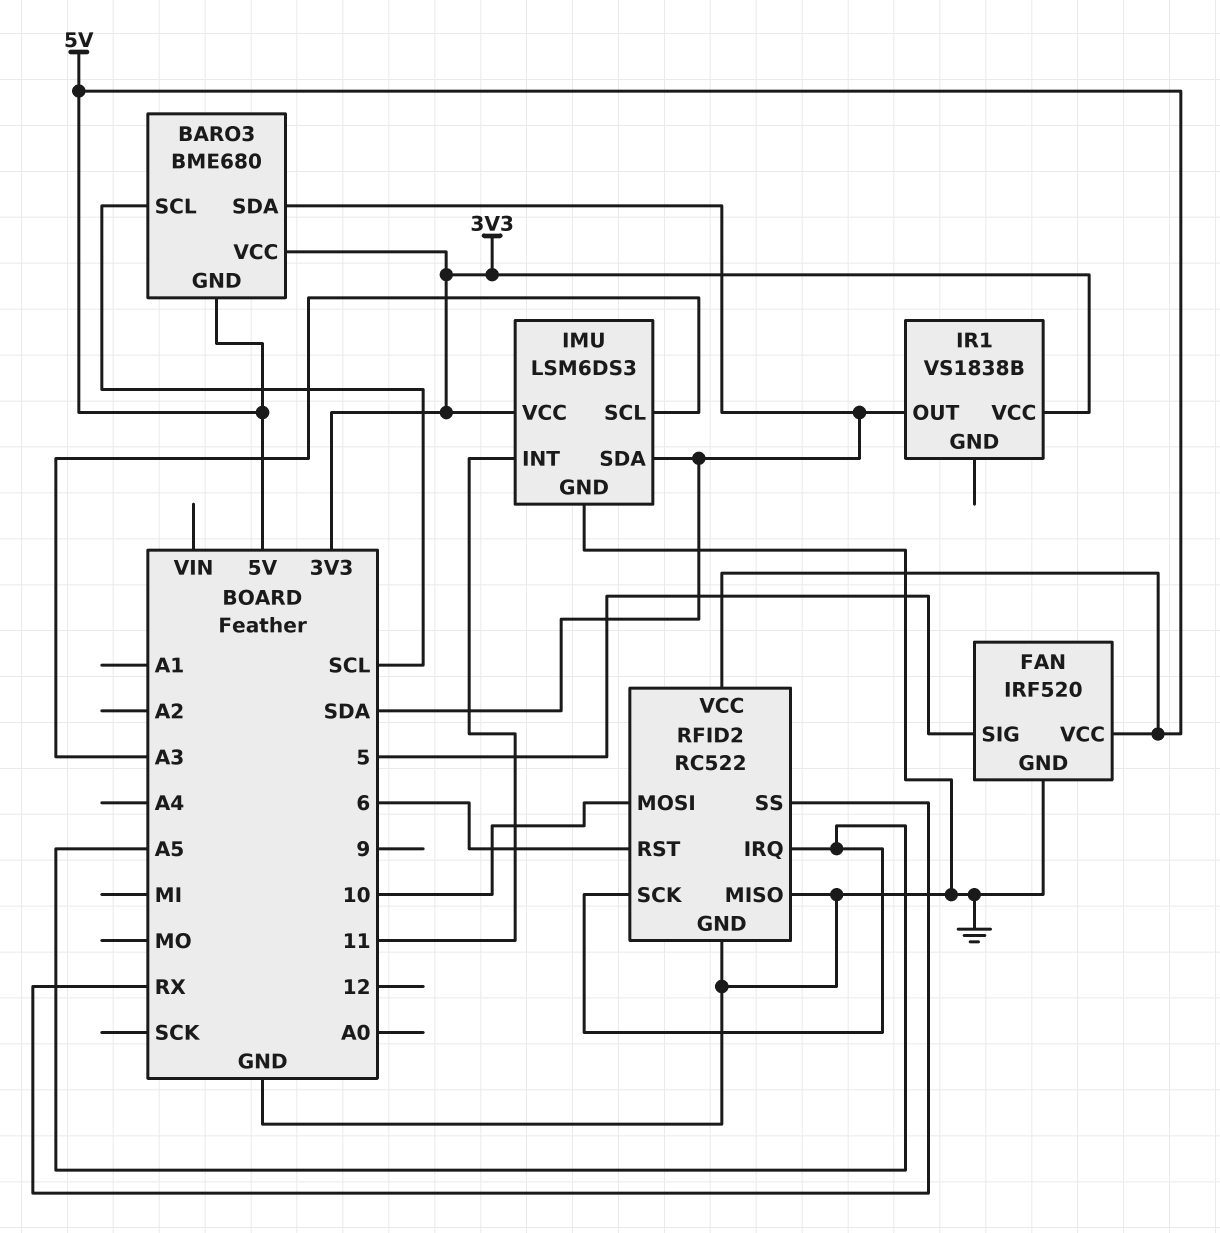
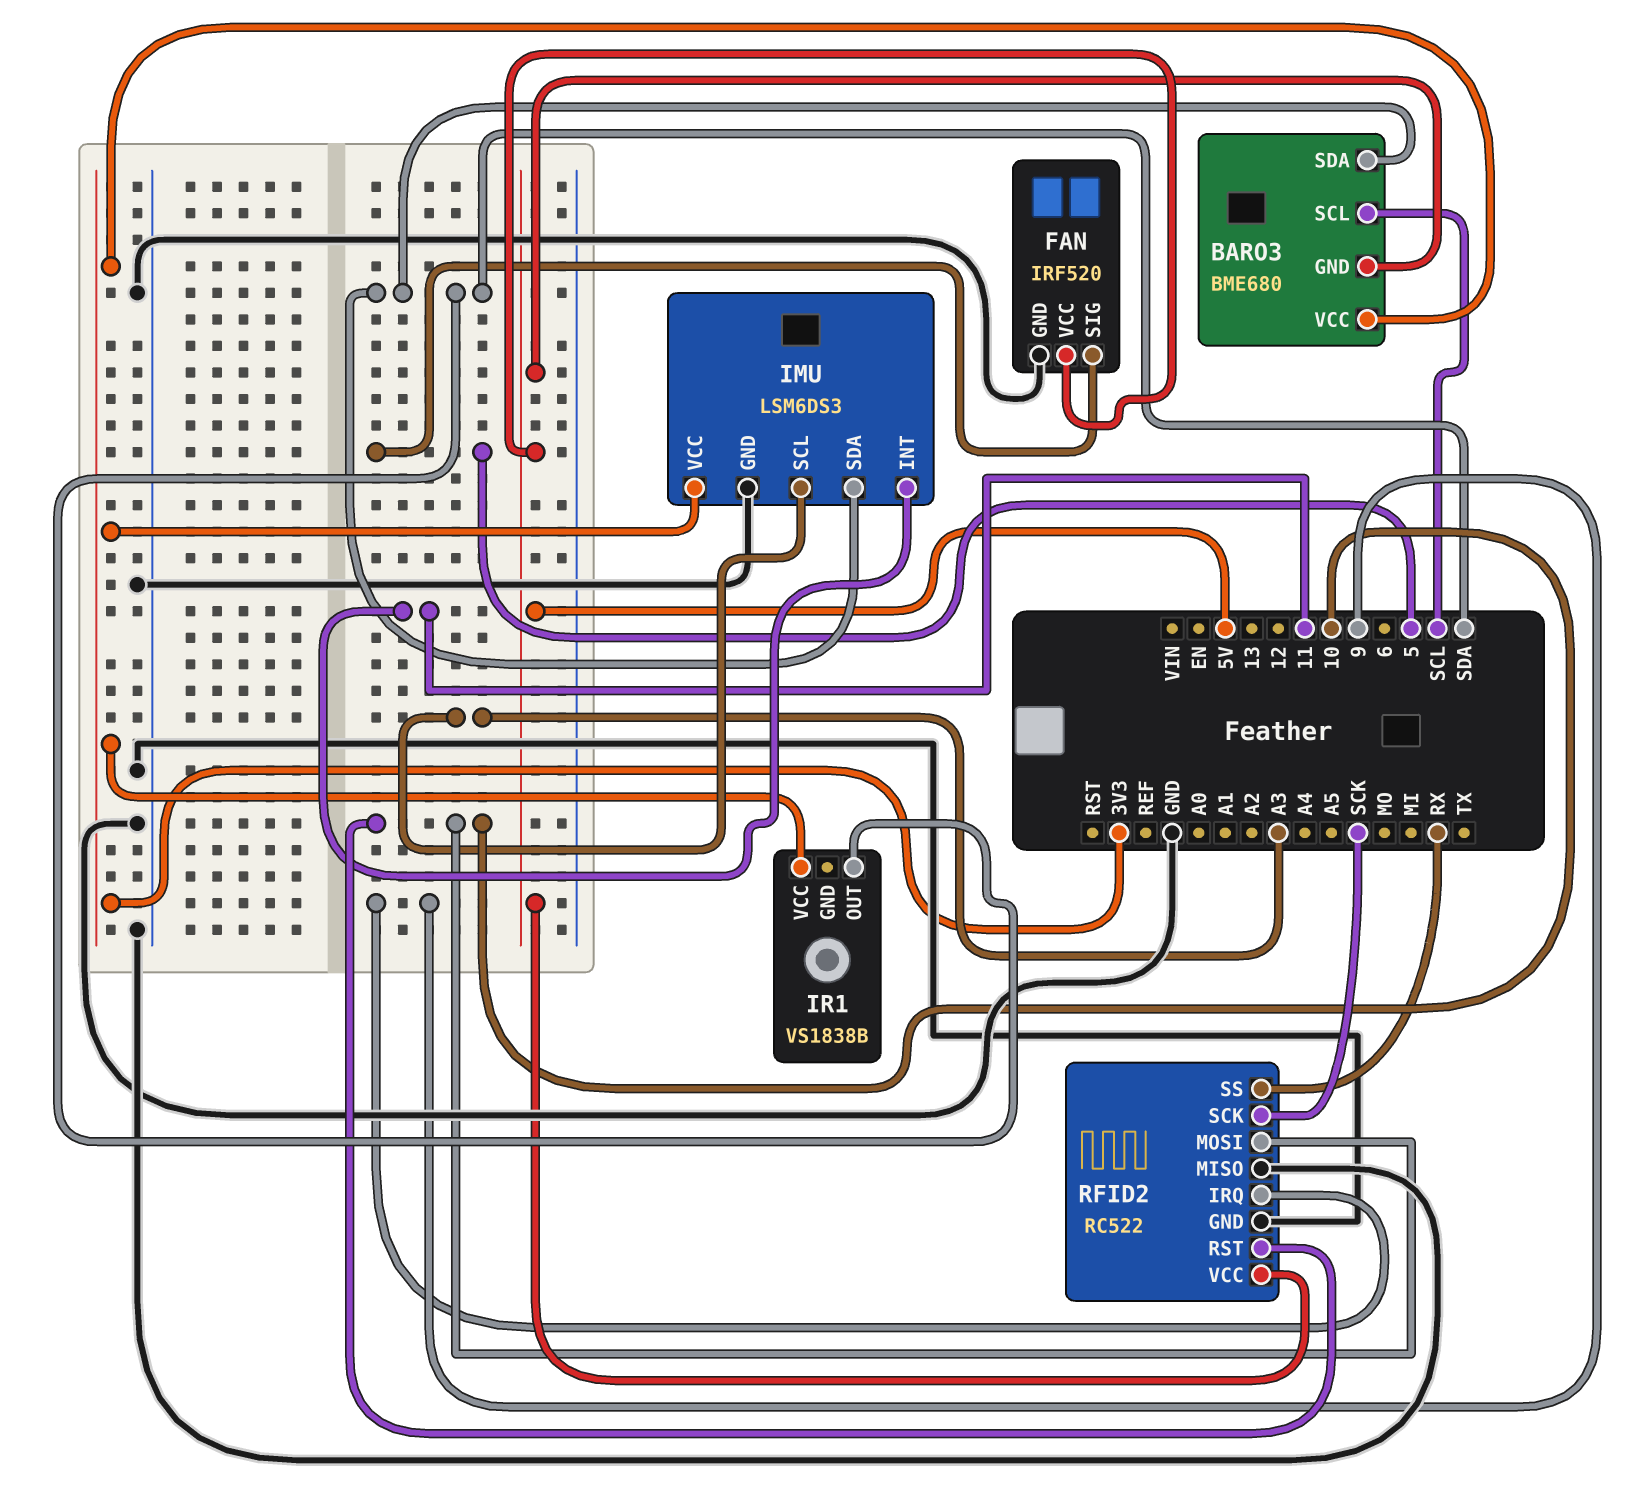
RFID2 pin IRQ: A5 -> 9
RFID2 pin RST: 6 -> 10
RFID2 pin SCK: A5 -> SCK

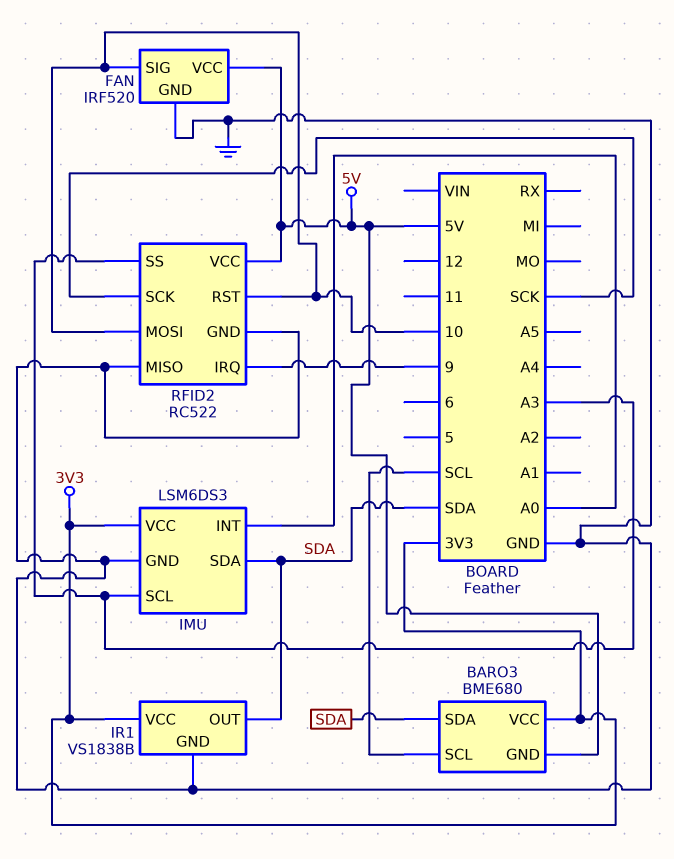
FAN pin SIG: 5 -> 10
IMU pin INT: 11 -> A0
IR1 pin GND: none -> GND
RFID2 pin SS: RX -> A3

